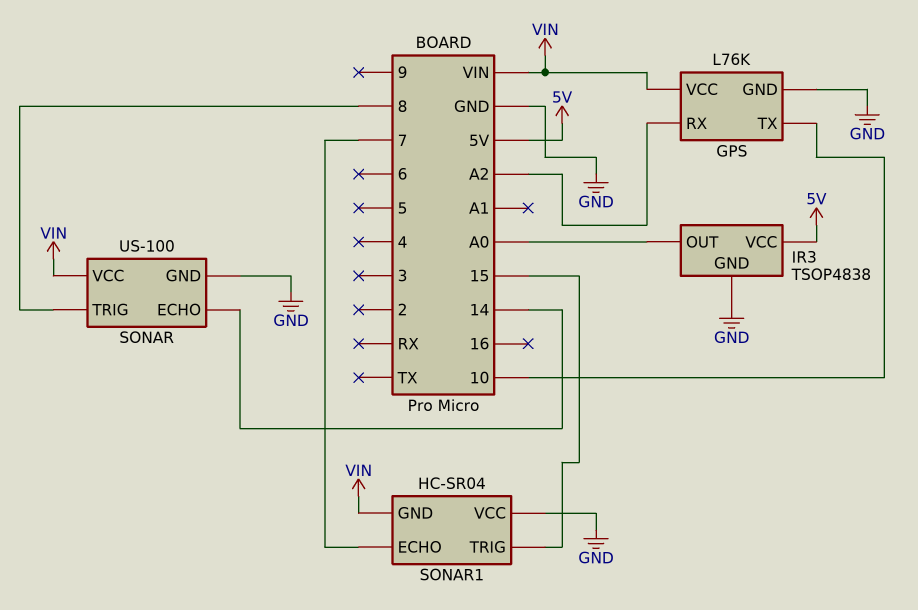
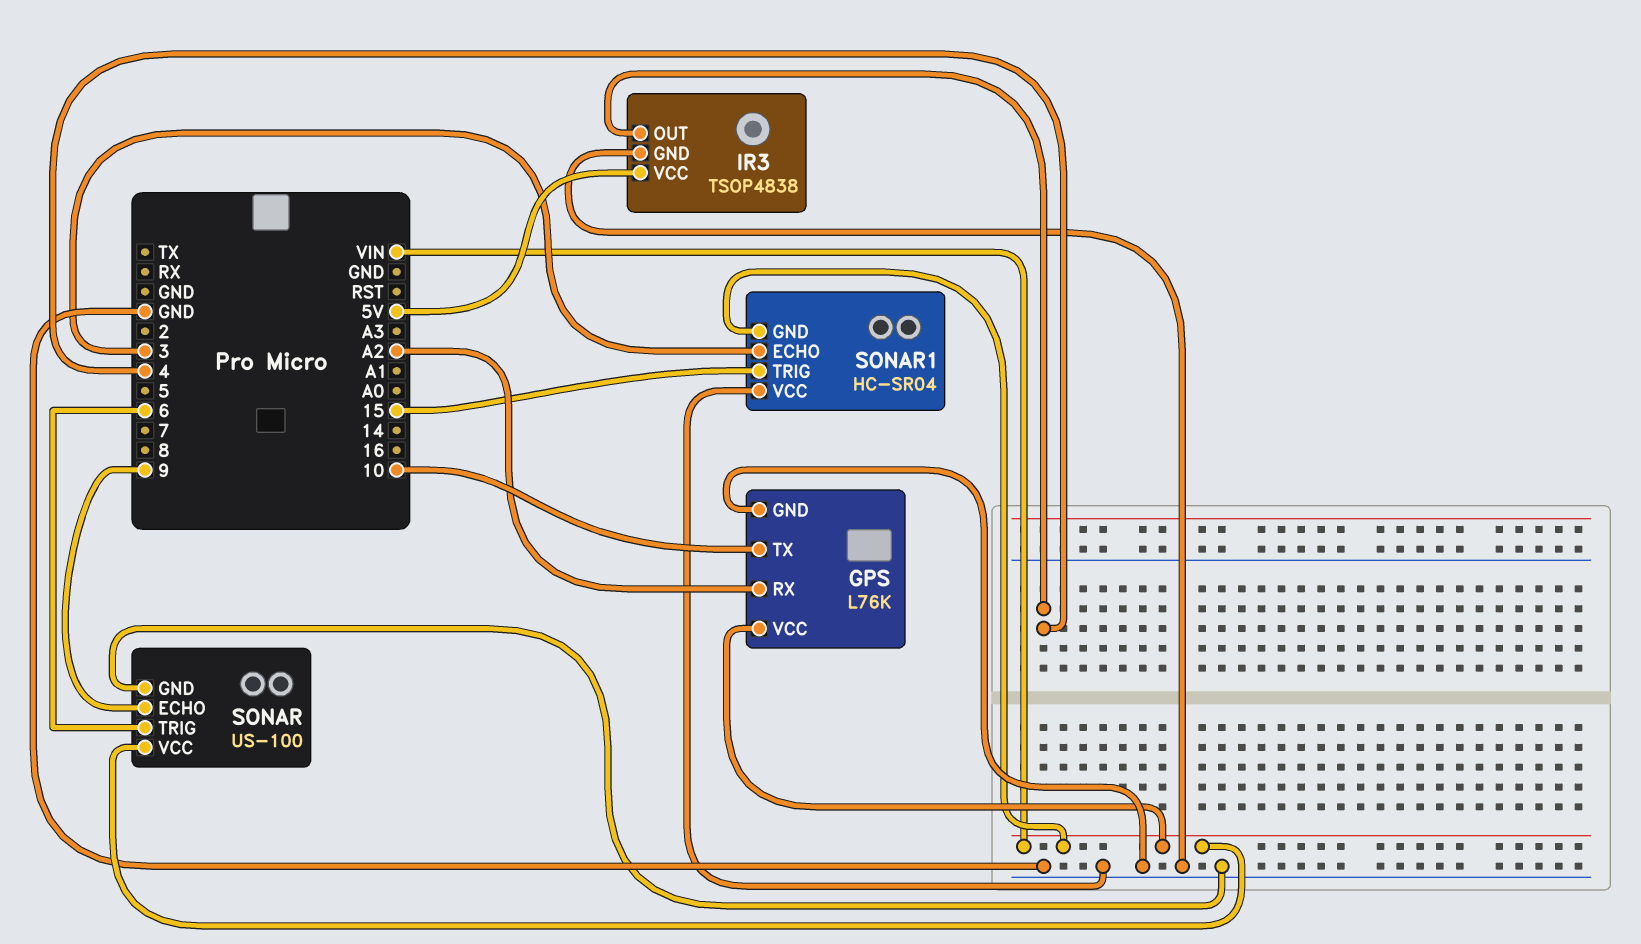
IR3 pin OUT: A0 -> 4
SONAR pin ECHO: 14 -> 9
SONAR pin TRIG: 8 -> 6
SONAR1 pin ECHO: 7 -> 3

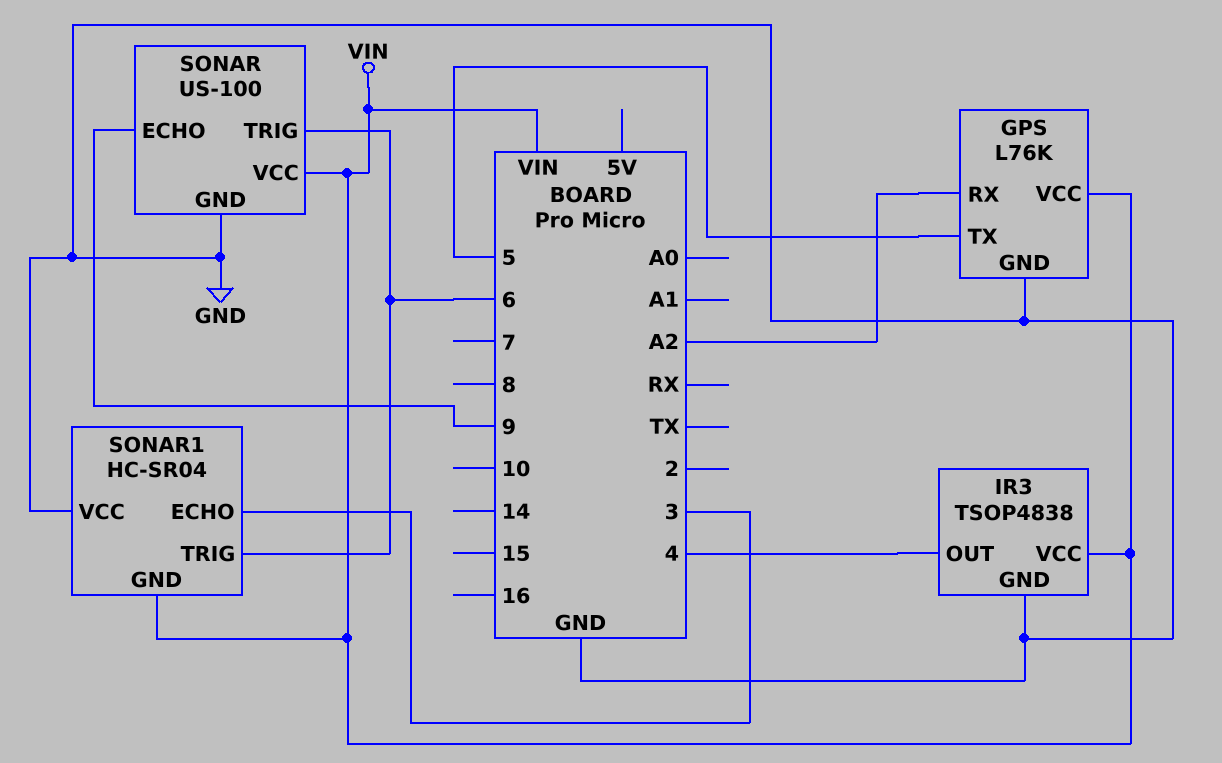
GPS pin TX: 10 -> 5
IR3 pin VCC: 5V -> VIN
SONAR1 pin TRIG: 15 -> 6

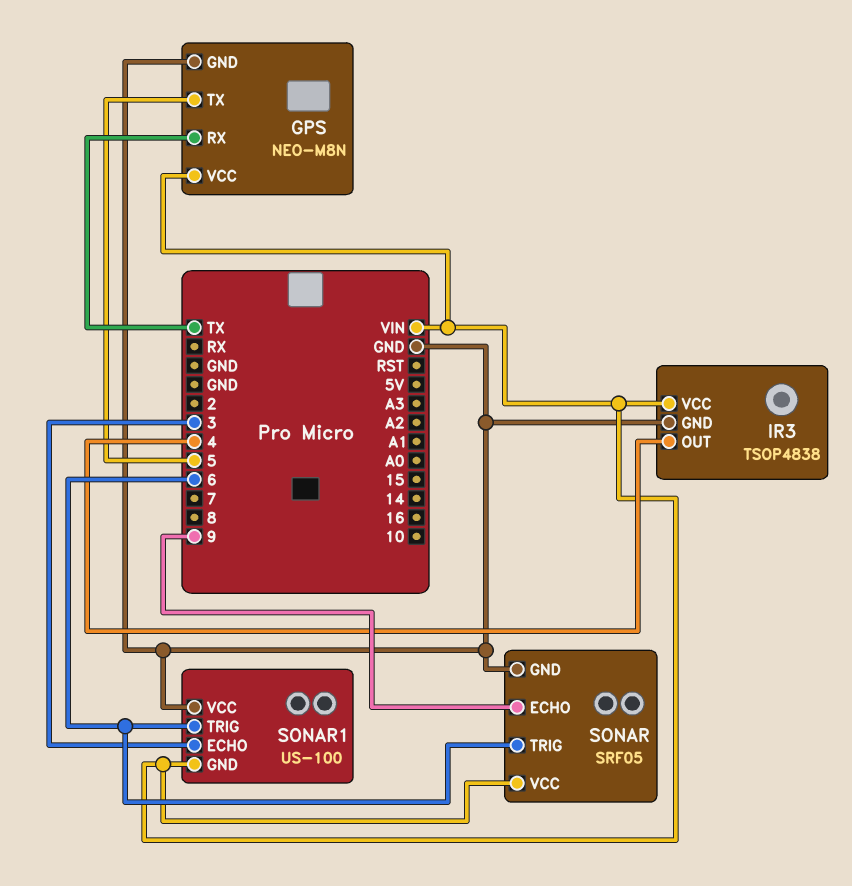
GPS: L76K -> NEO-M8N
GPS pin RX: A2 -> TX
SONAR: US-100 -> SRF05
SONAR1: HC-SR04 -> US-100

